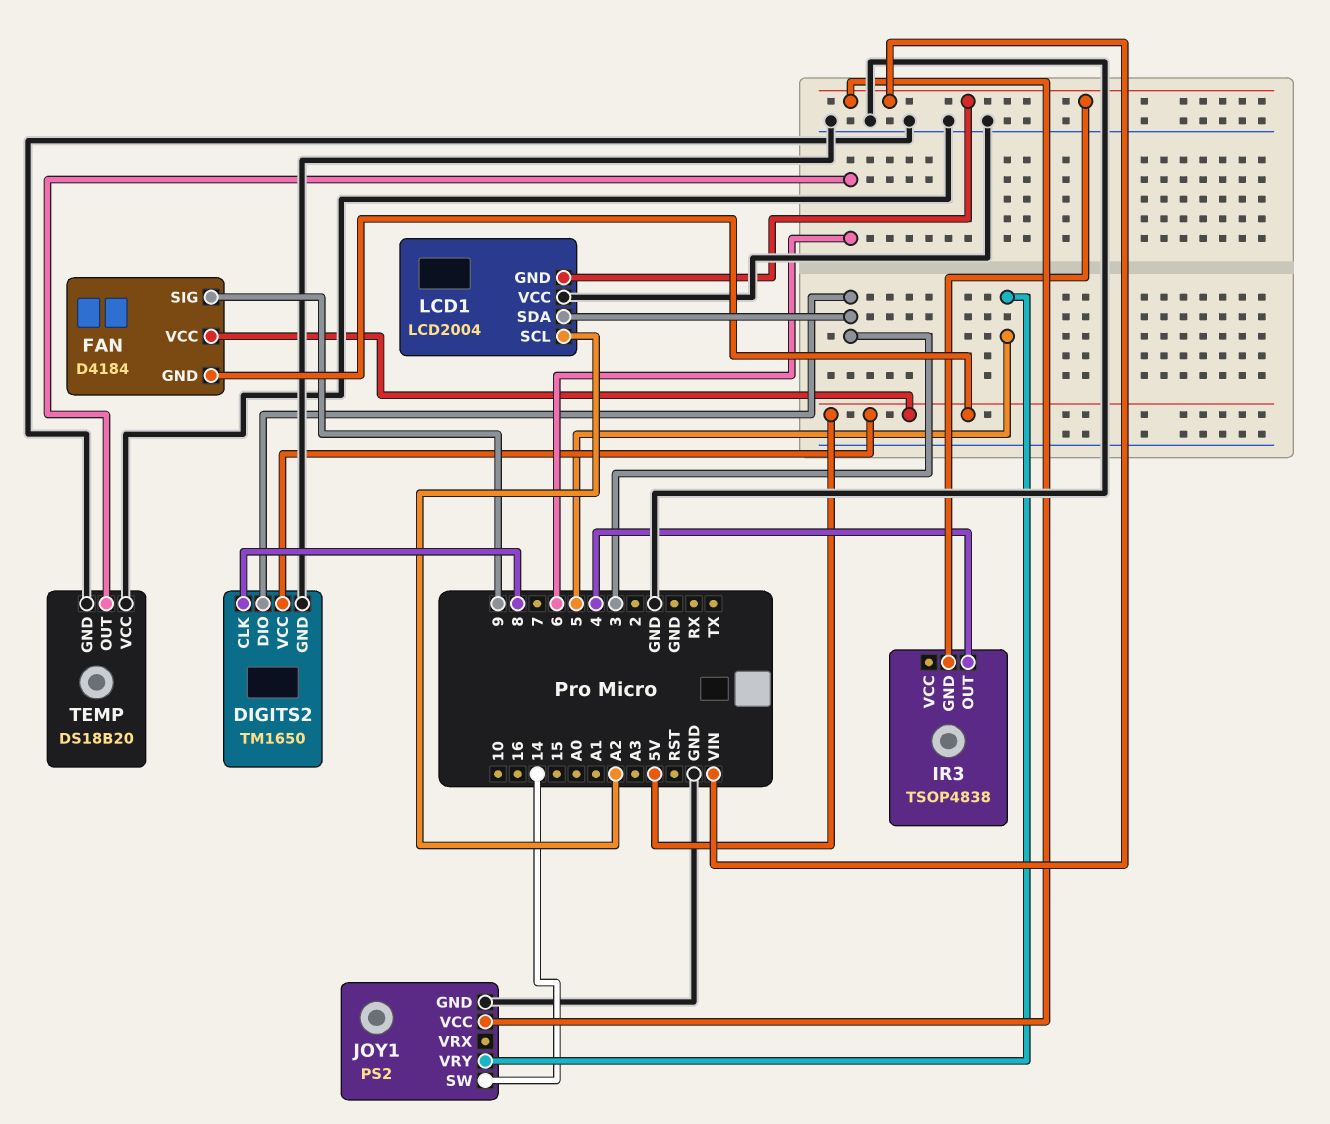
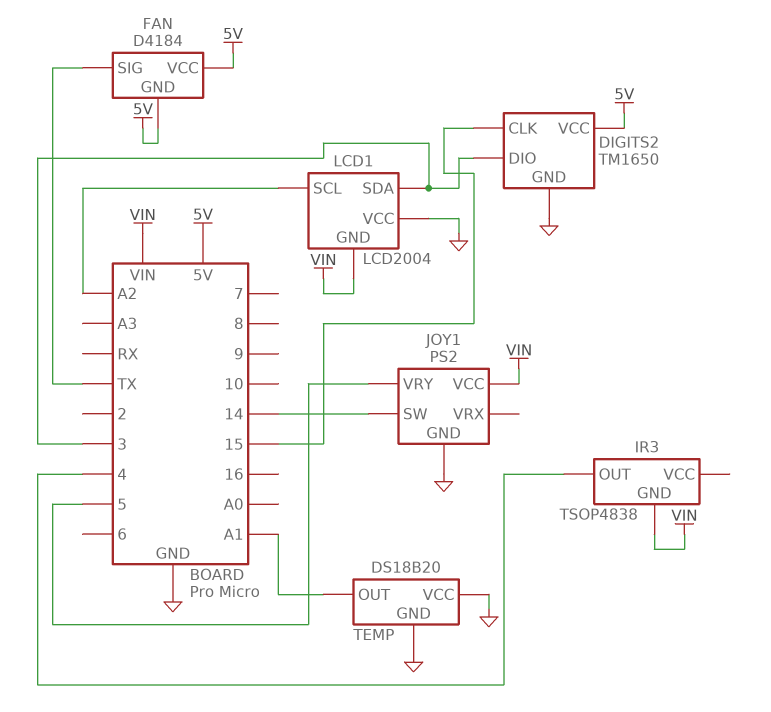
DIGITS2 pin CLK: 8 -> 15
FAN pin SIG: 9 -> TX
TEMP pin OUT: 6 -> A1

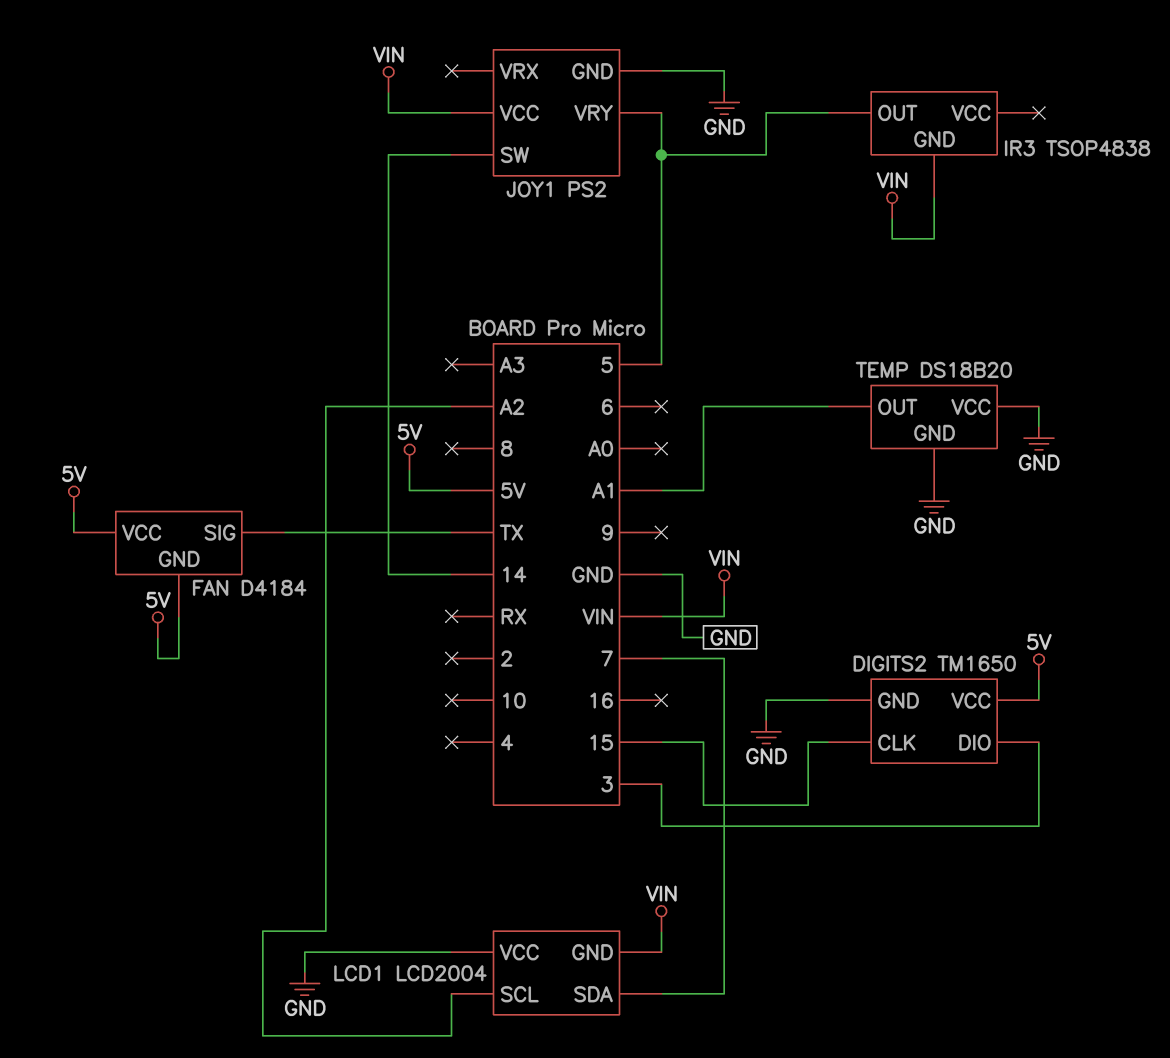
IR3 pin OUT: 4 -> 5
LCD1 pin SDA: 3 -> 7

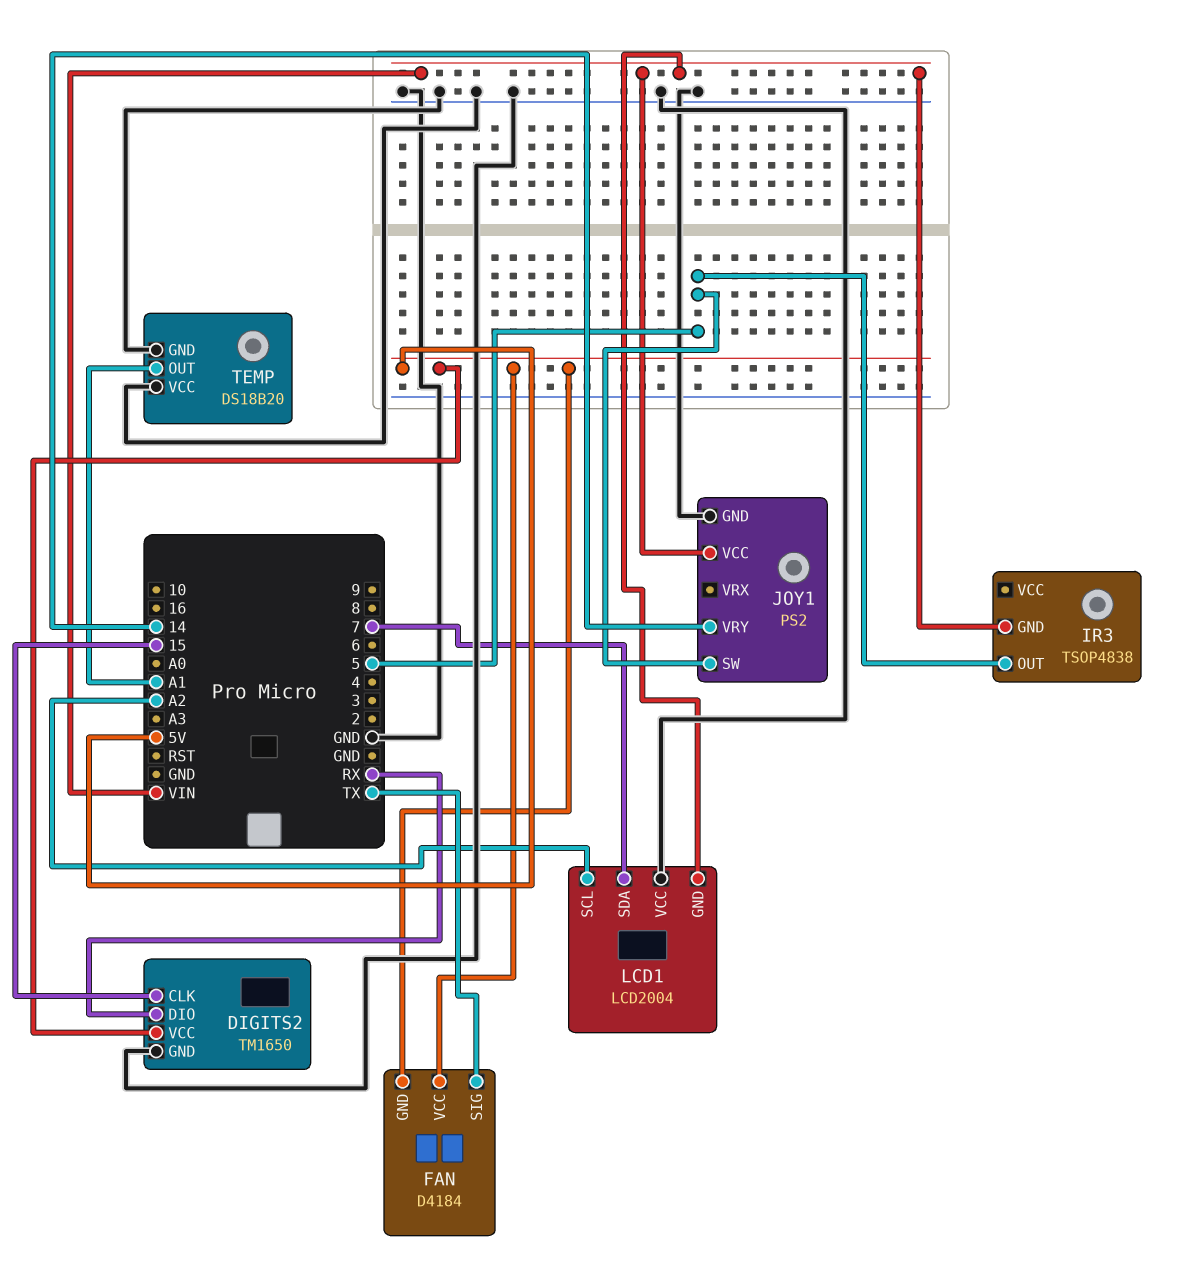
DIGITS2 pin DIO: 3 -> RX
JOY1 pin SW: 14 -> 5
JOY1 pin VRY: 5 -> 14

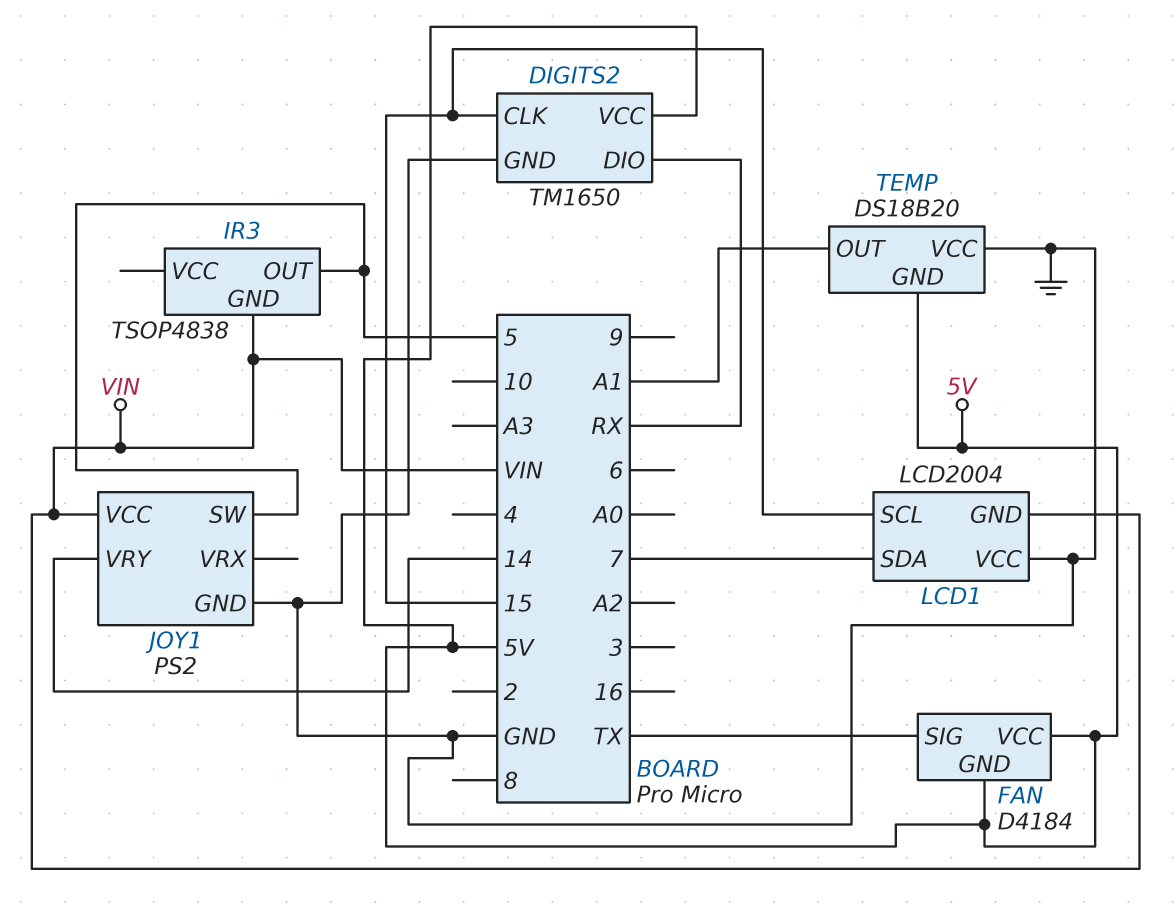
LCD1 pin SCL: A2 -> 15
TEMP pin GND: GND -> 5V

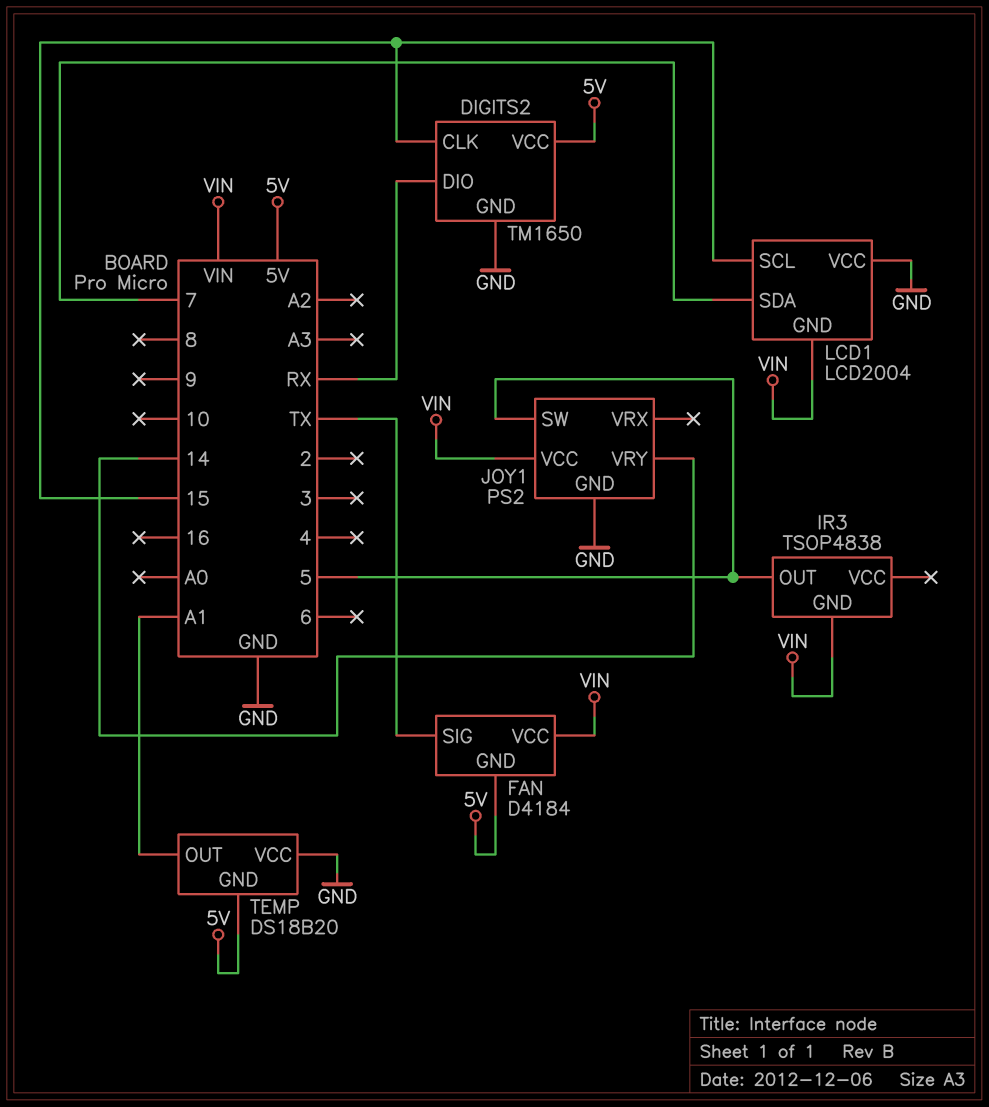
FAN pin VCC: 5V -> VIN

